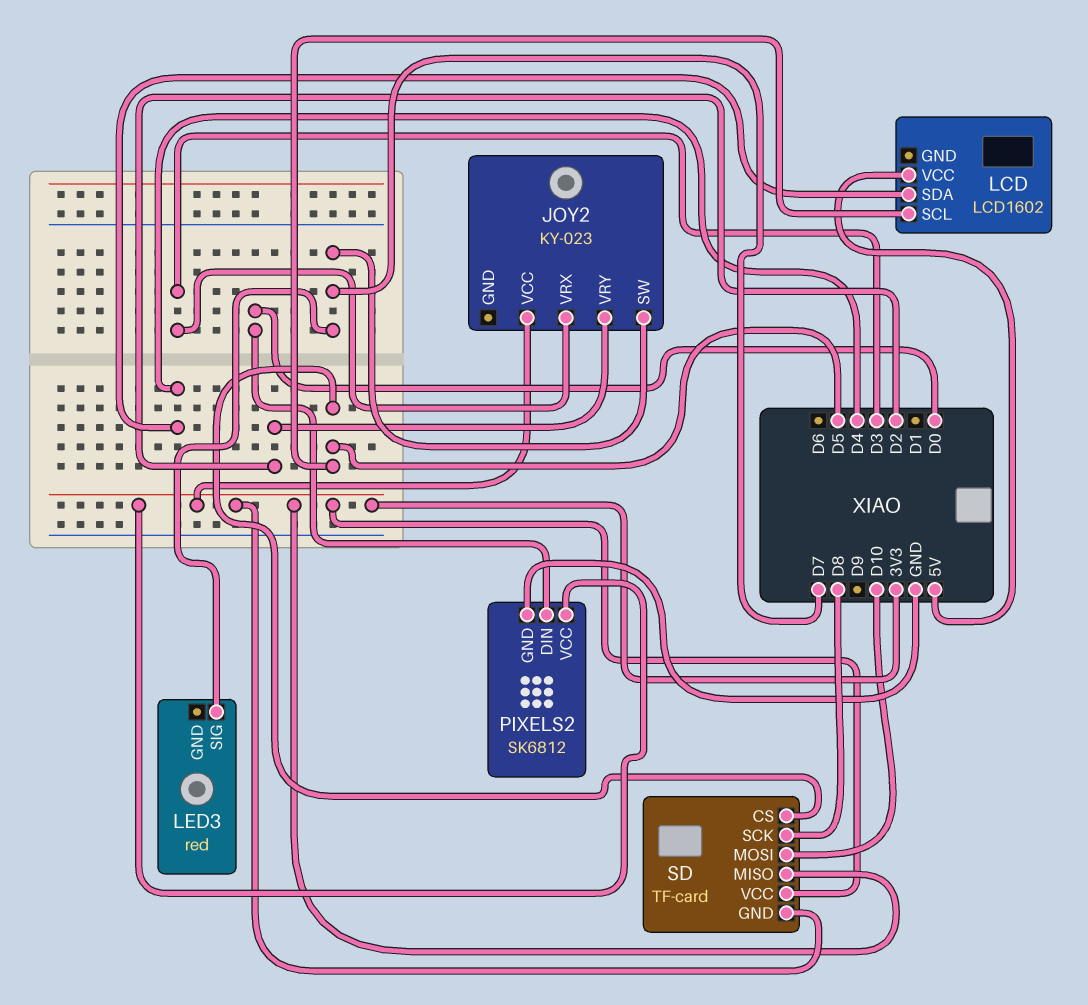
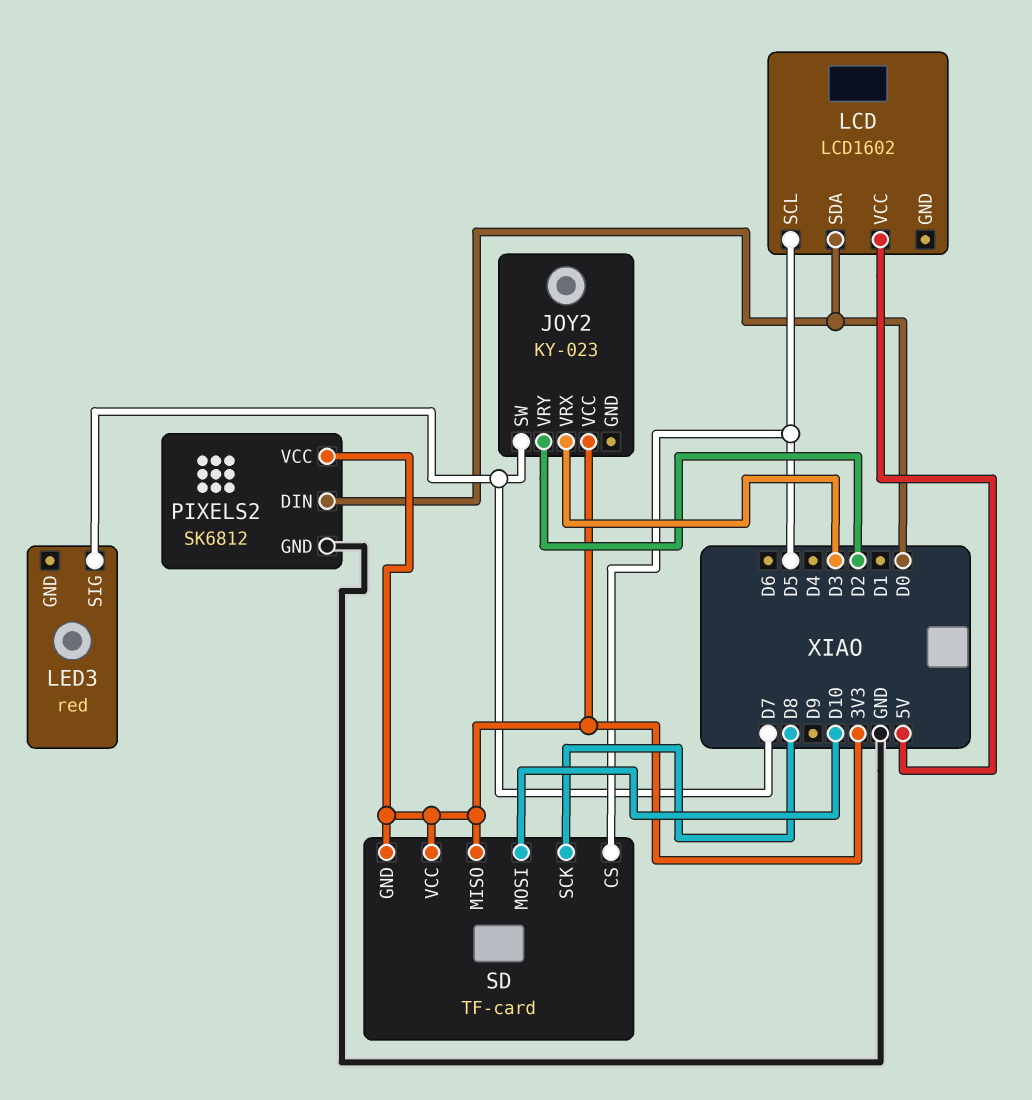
LCD pin SDA: D4 -> D0

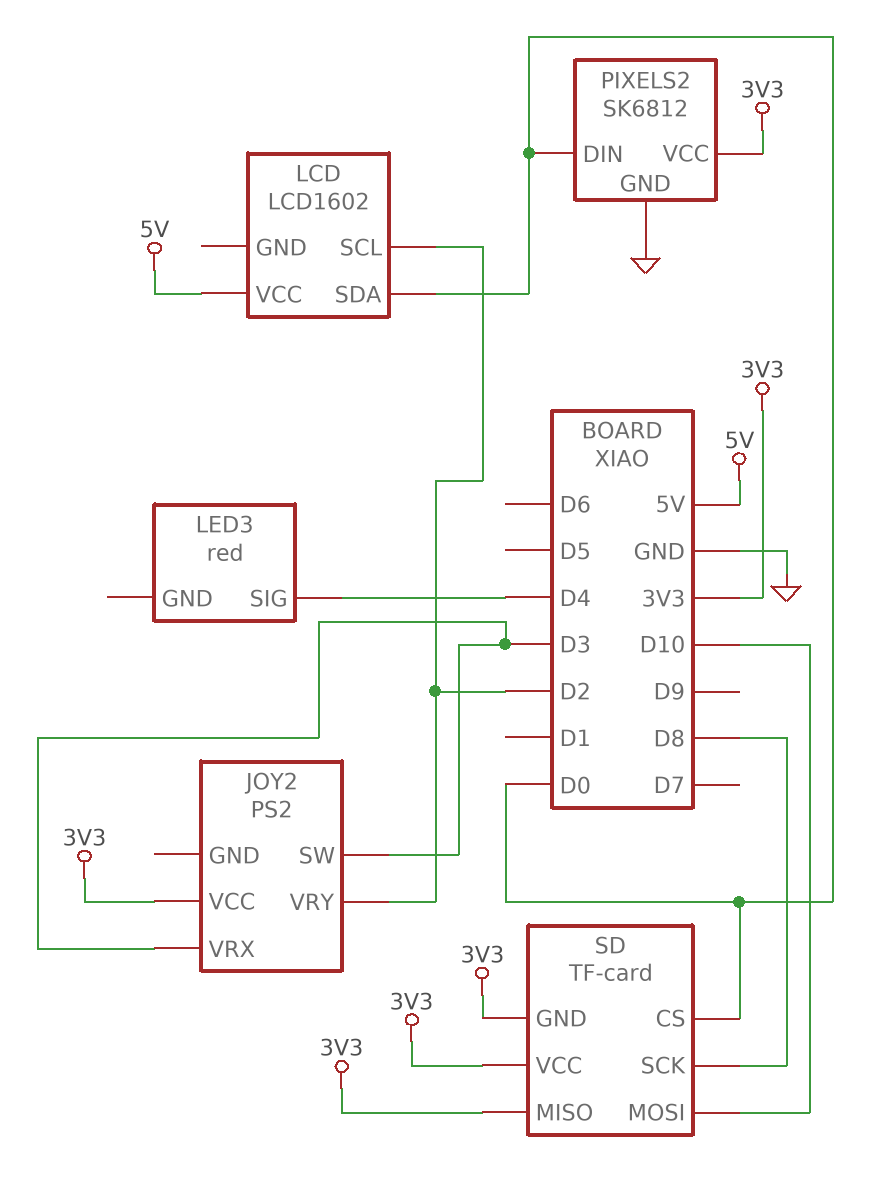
JOY2: KY-023 -> PS2
JOY2 pin SW: D7 -> D3
LCD pin SCL: D5 -> D2
LED3 pin SIG: D7 -> D4
SD pin CS: D5 -> D0

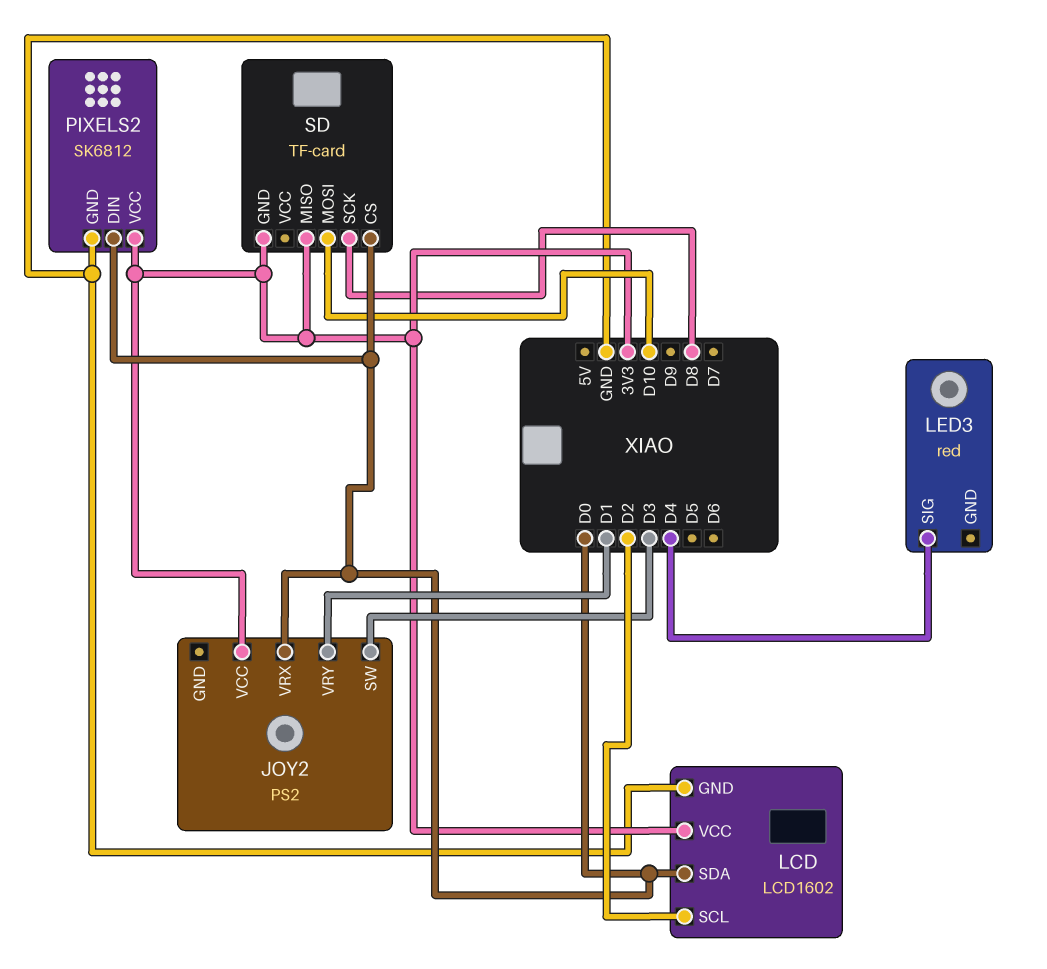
JOY2 pin VRX: D3 -> D0
JOY2 pin VRY: D2 -> D1
LCD pin GND: none -> GND
LCD pin VCC: 5V -> 3V3
SD pin VCC: 3V3 -> none

